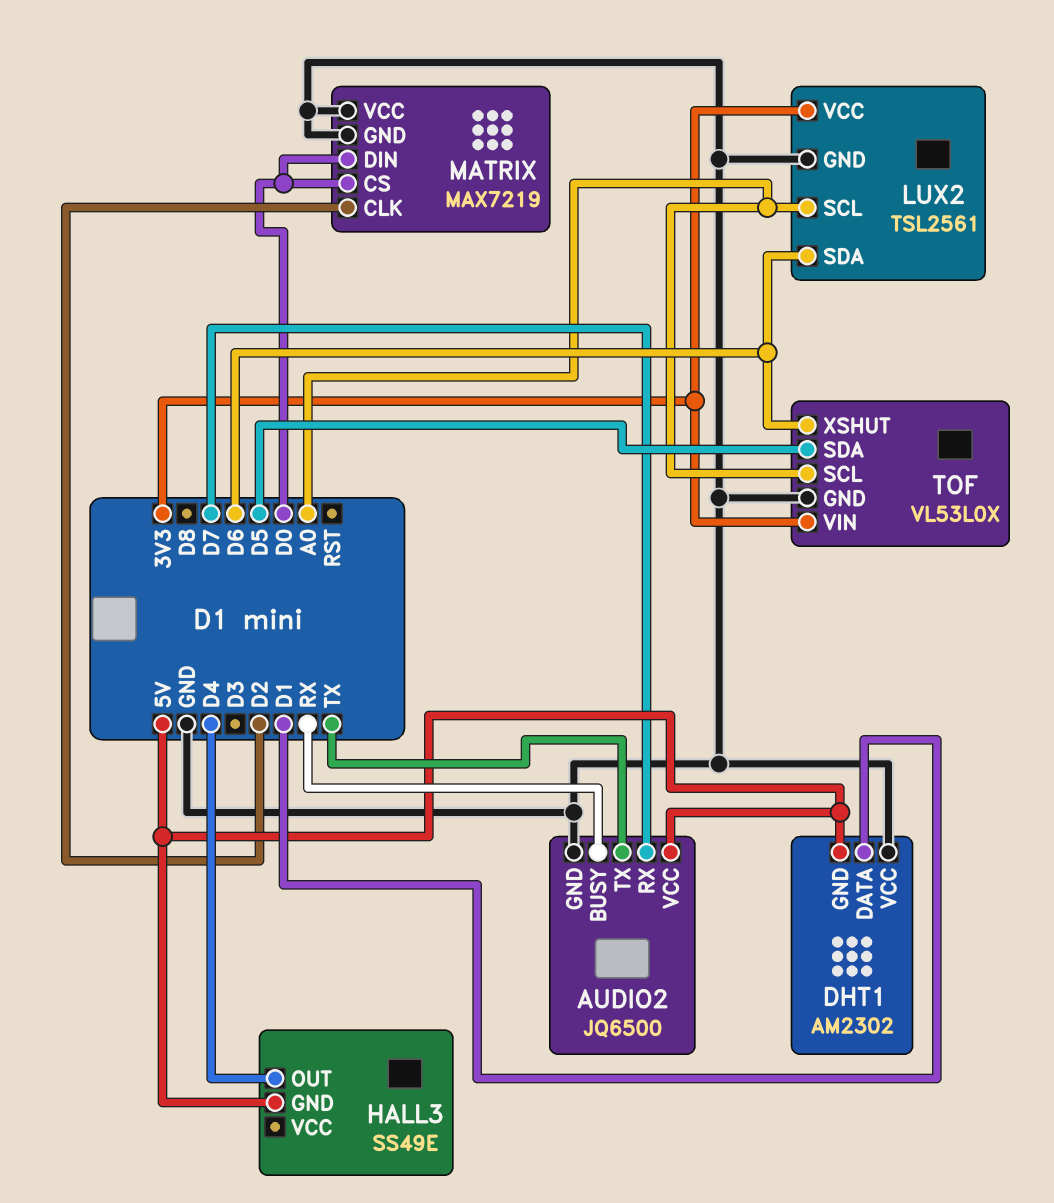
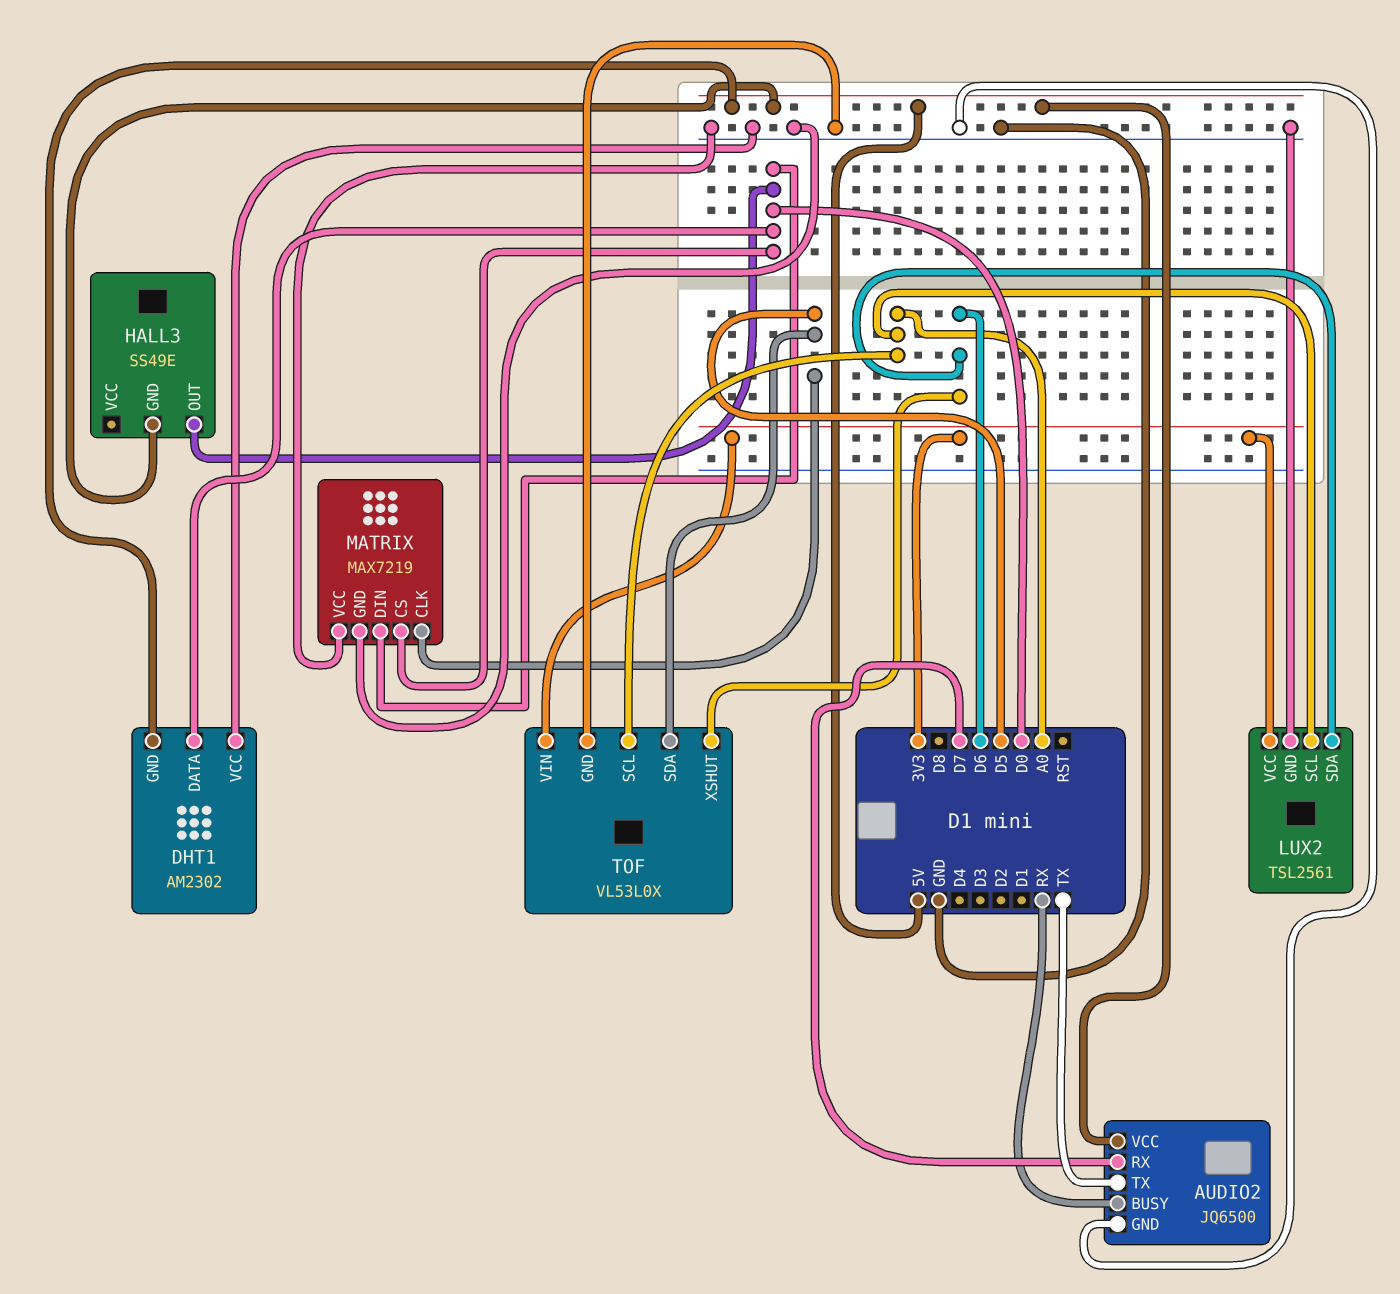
DHT1 pin DATA: D1 -> D0
HALL3 pin OUT: D4 -> D0
MATRIX pin CLK: D2 -> D5

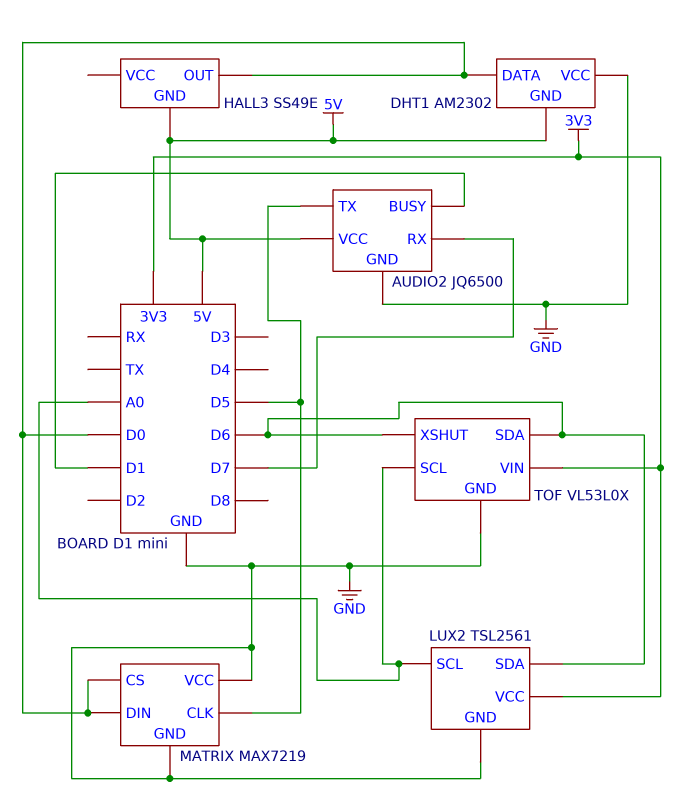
AUDIO2 pin BUSY: RX -> D1
AUDIO2 pin TX: TX -> D5
TOF pin SDA: D5 -> D6

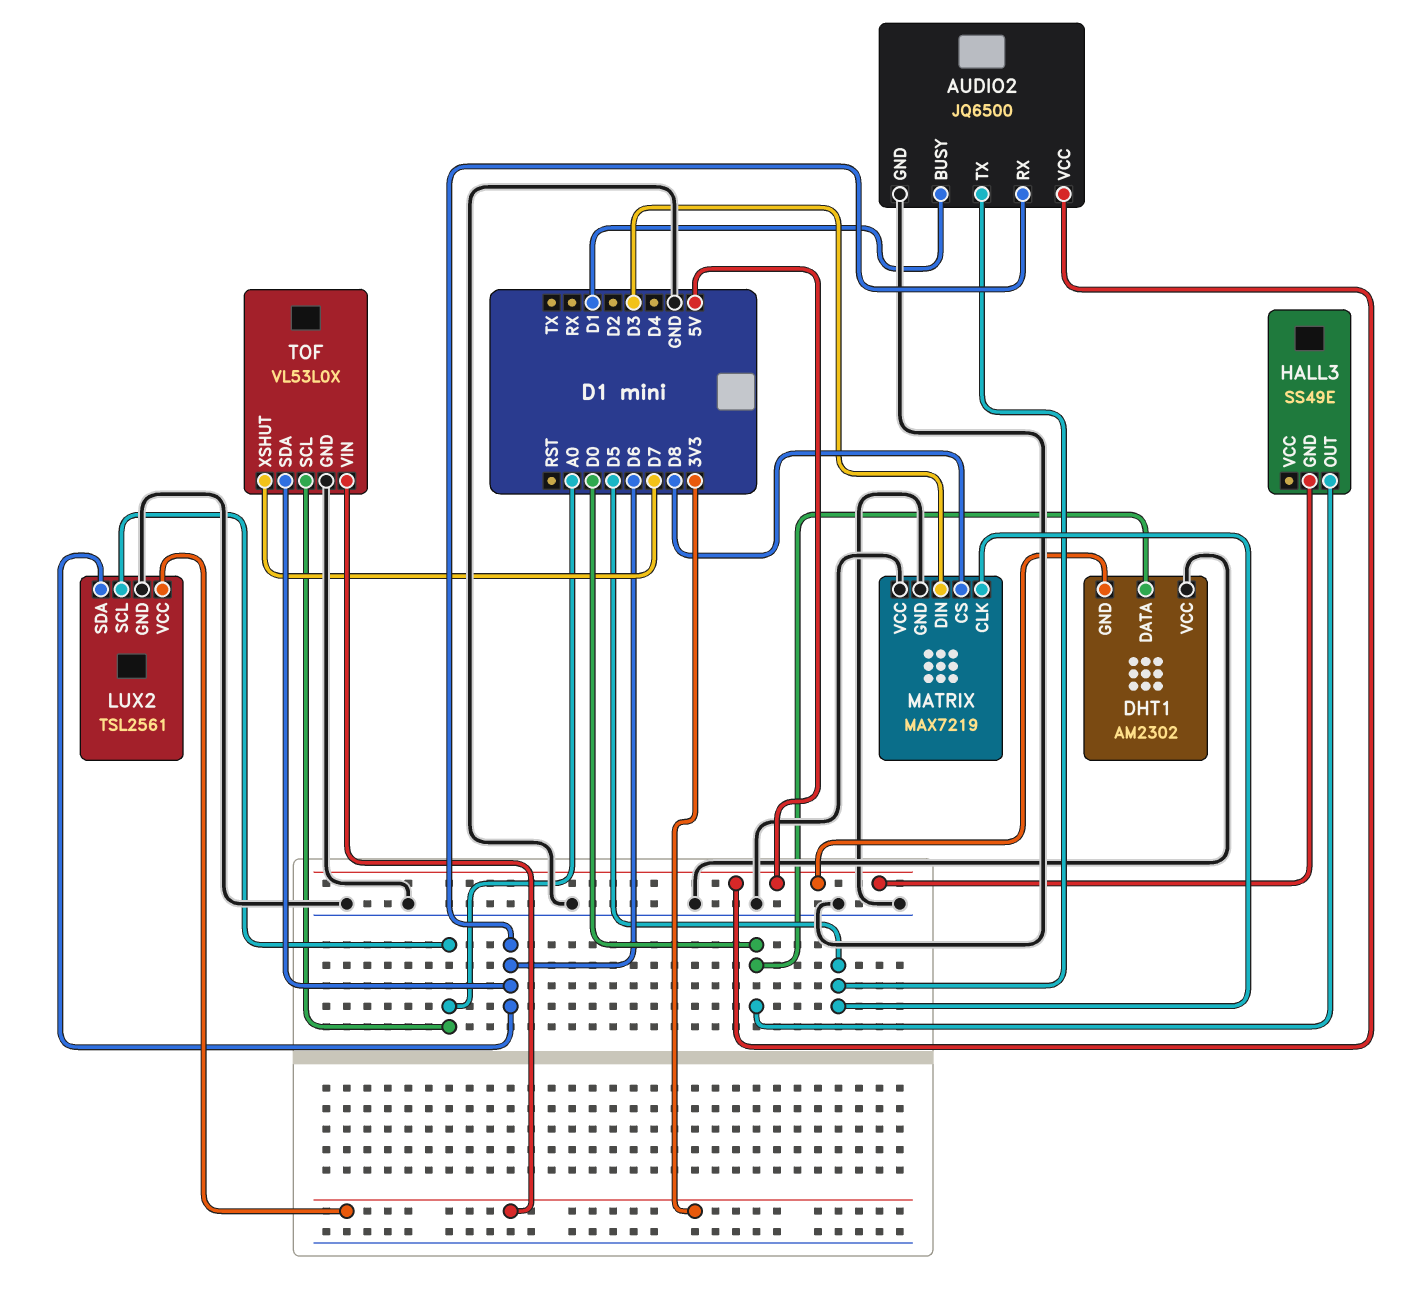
AUDIO2 pin RX: D7 -> D6
MATRIX pin CS: D0 -> D8
MATRIX pin DIN: D0 -> D3
TOF pin XSHUT: D6 -> D7

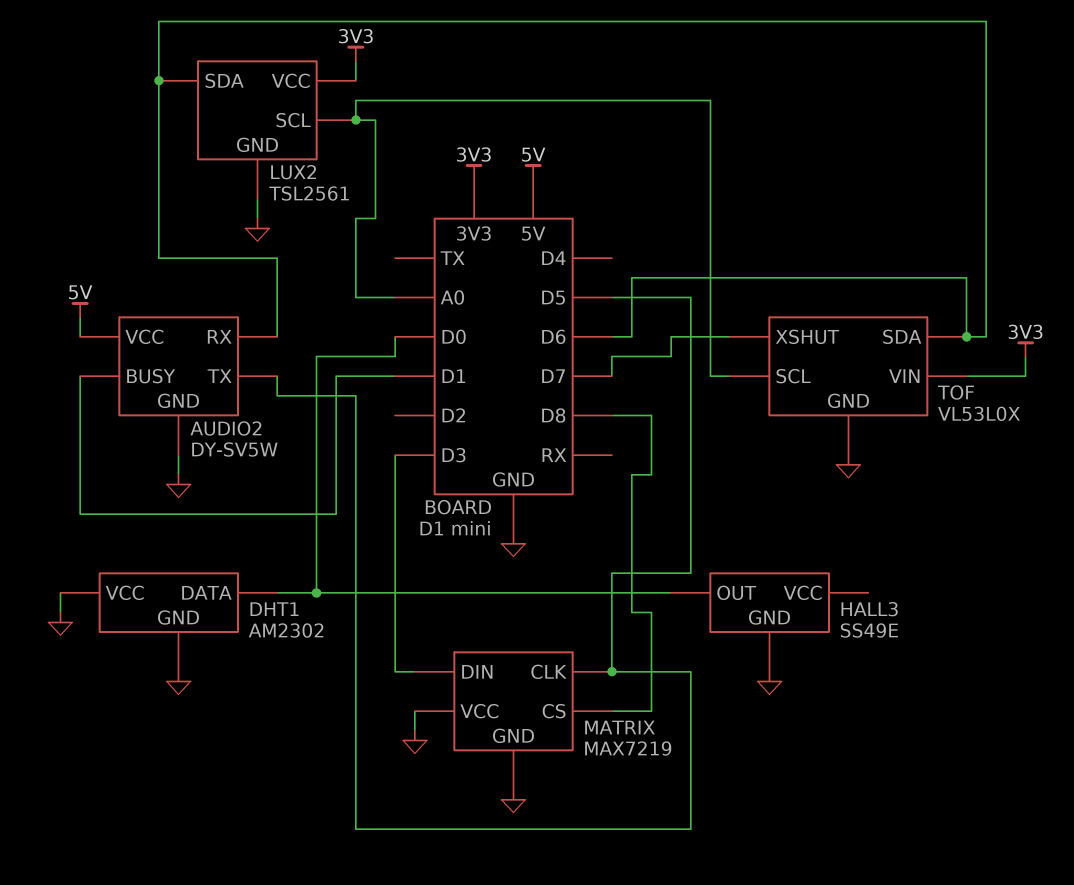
AUDIO2: JQ6500 -> DY-SV5W
DHT1 pin GND: 5V -> GND
HALL3 pin GND: 5V -> GND

